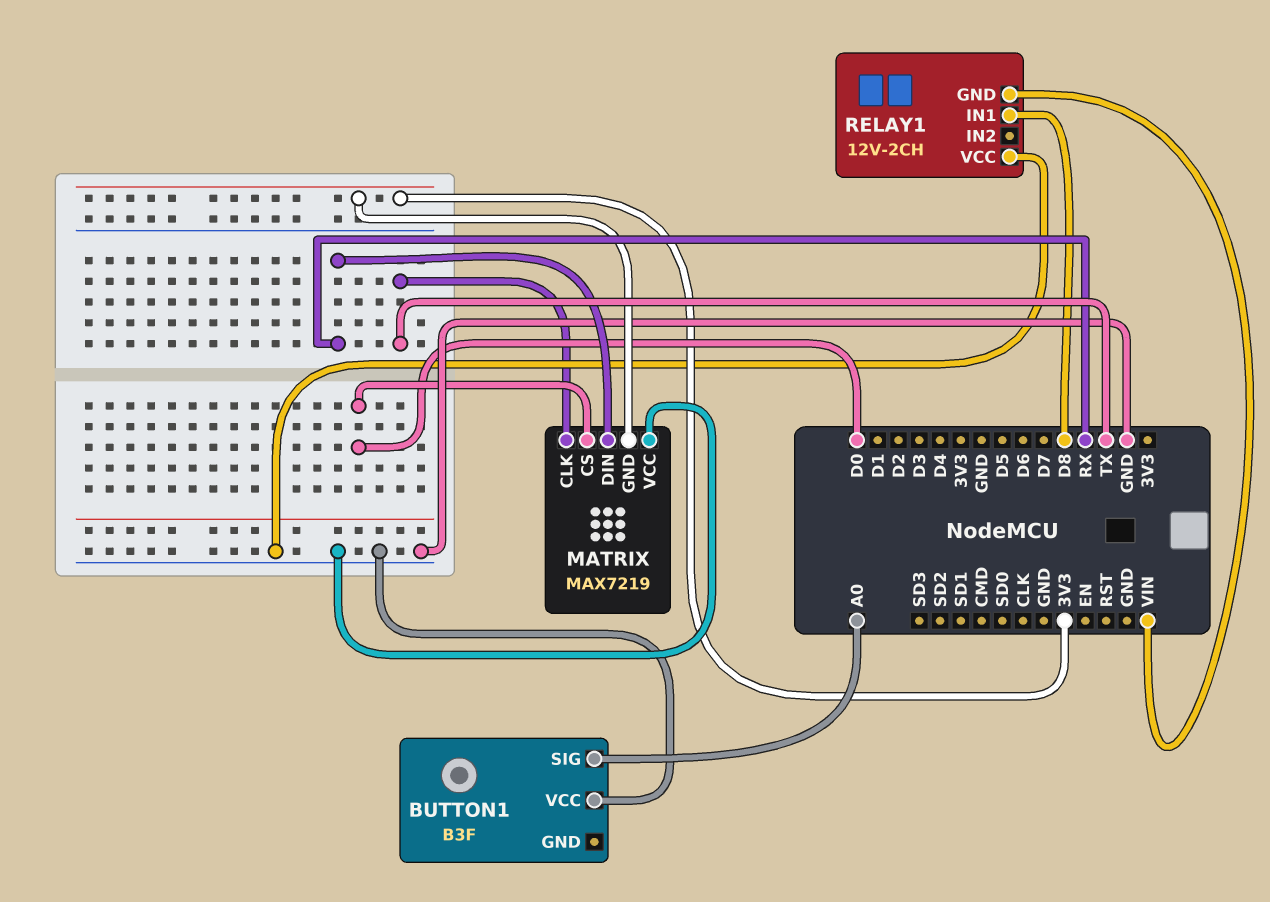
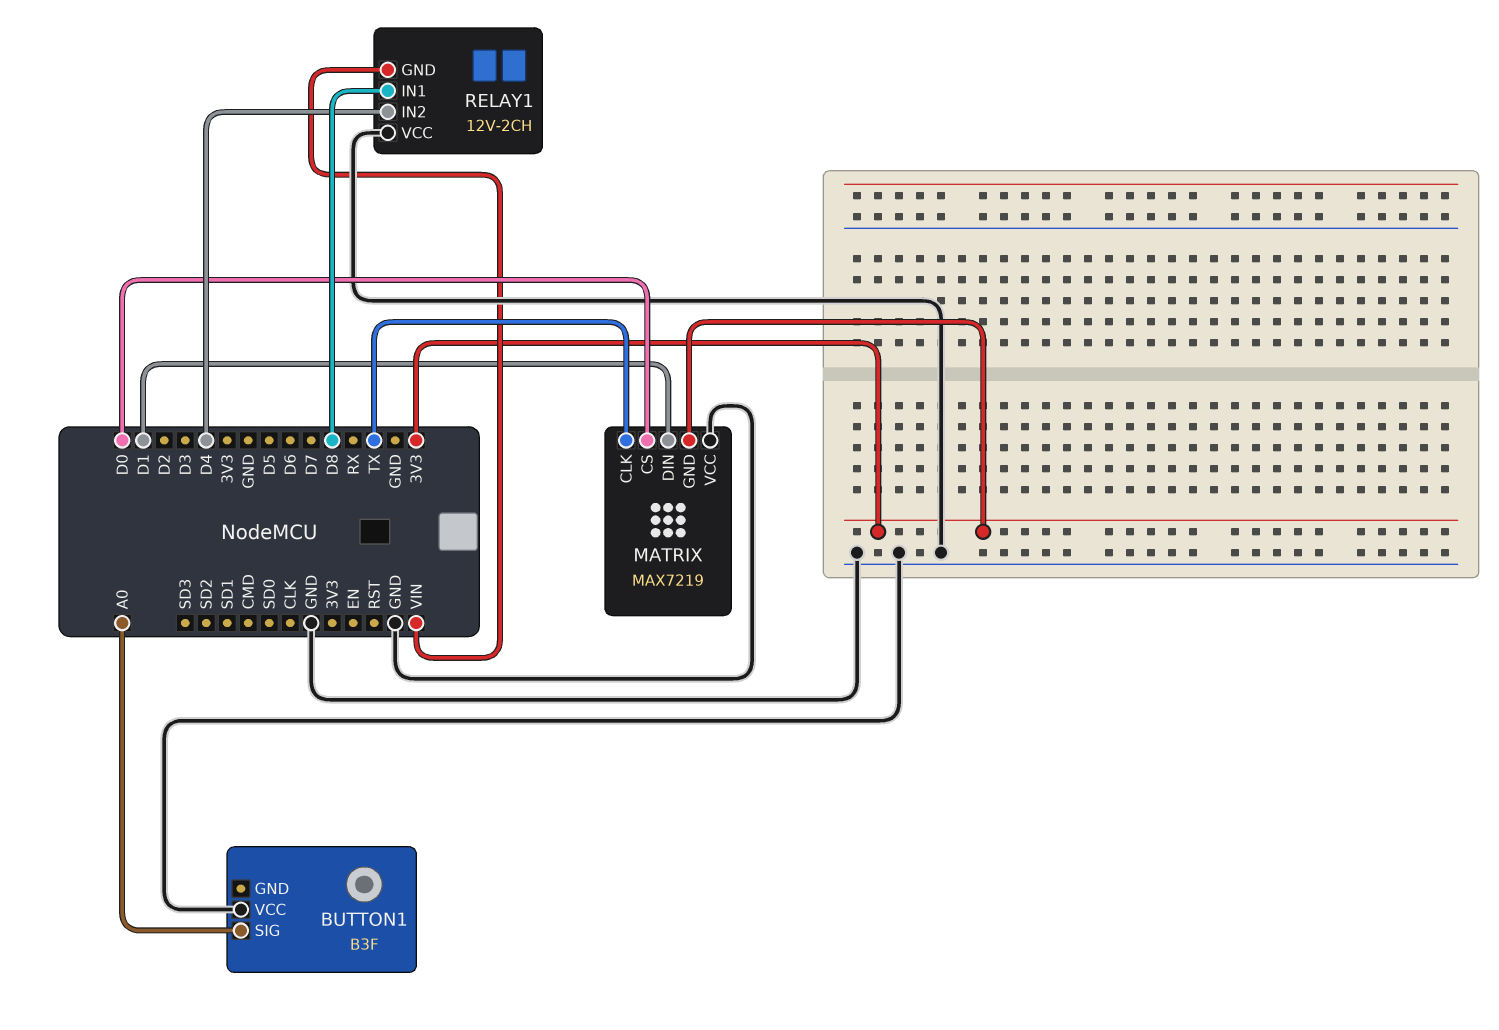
MATRIX pin DIN: RX -> D1
RELAY1 pin IN2: none -> D4

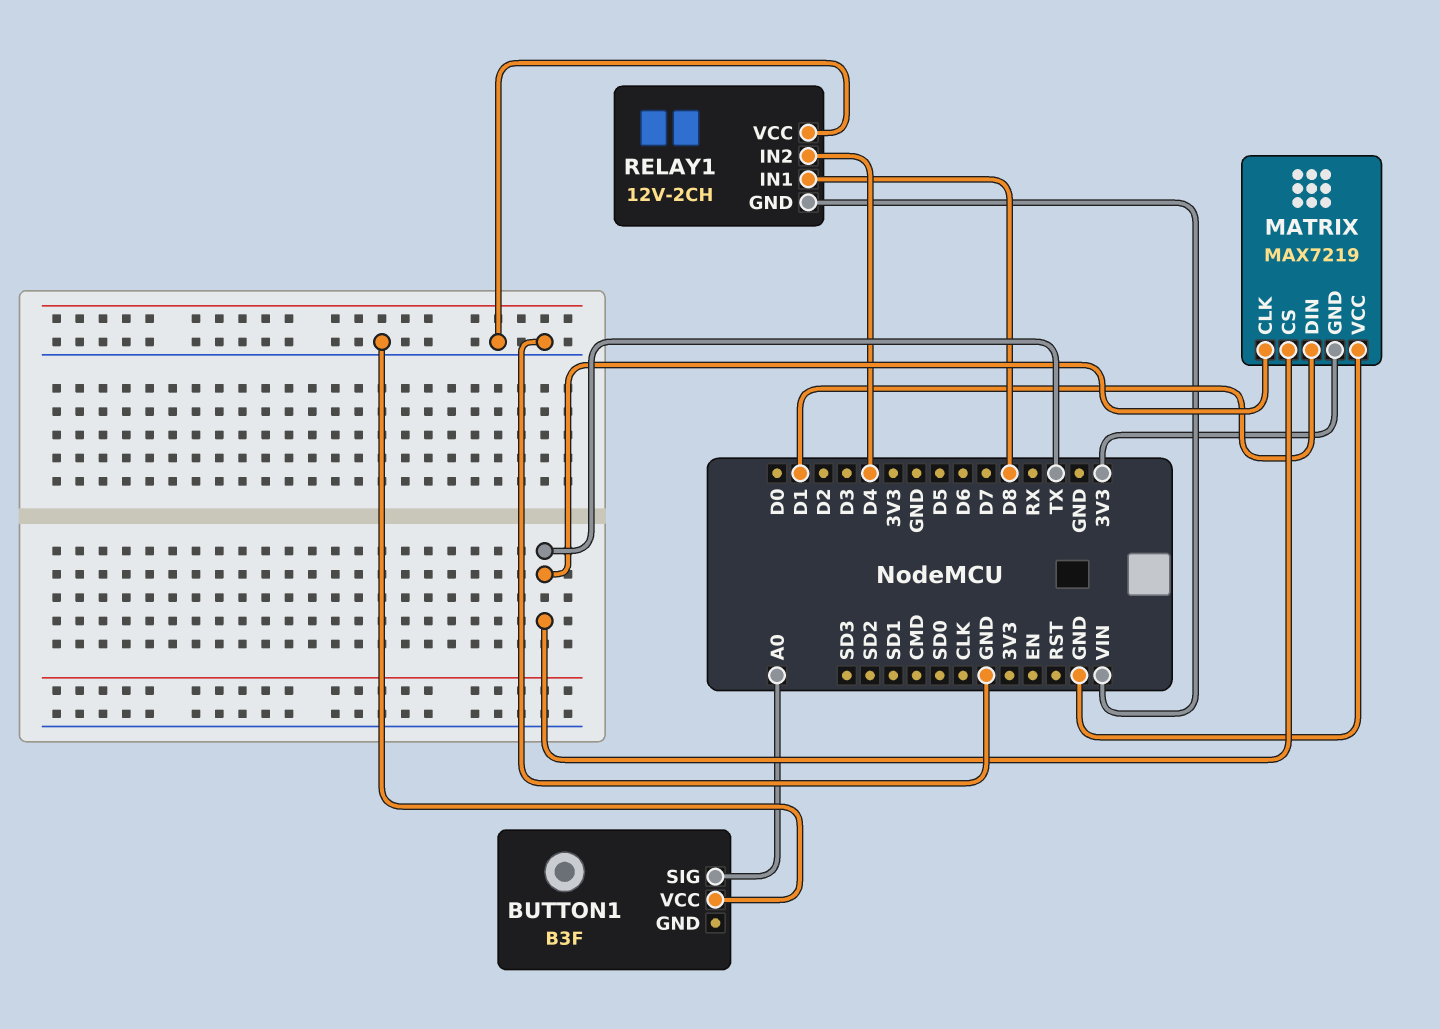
MATRIX pin CS: D0 -> TX

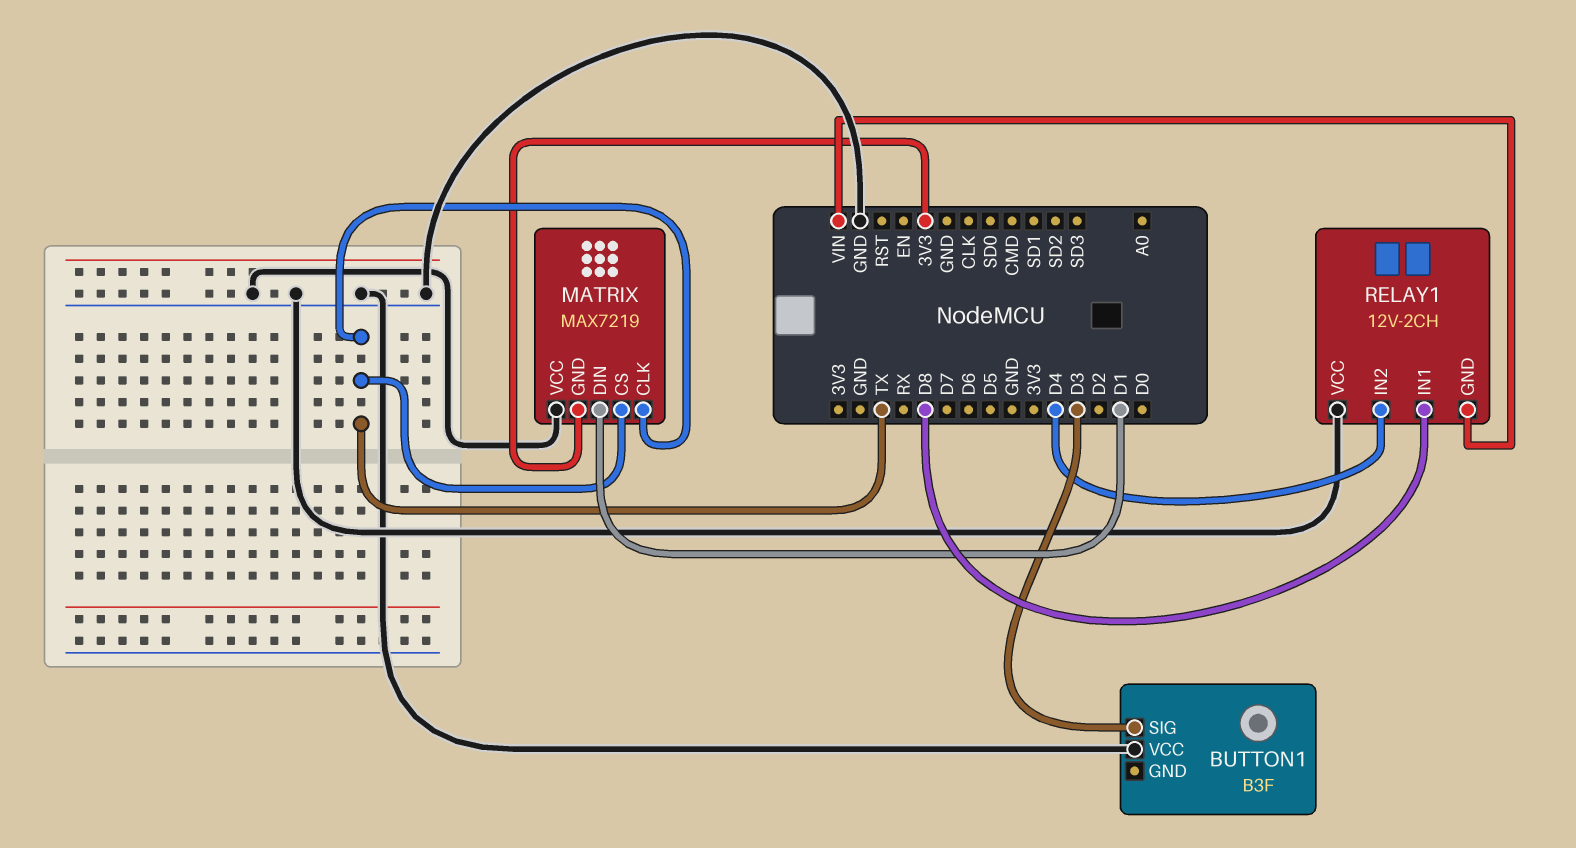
BUTTON1 pin SIG: A0 -> D3

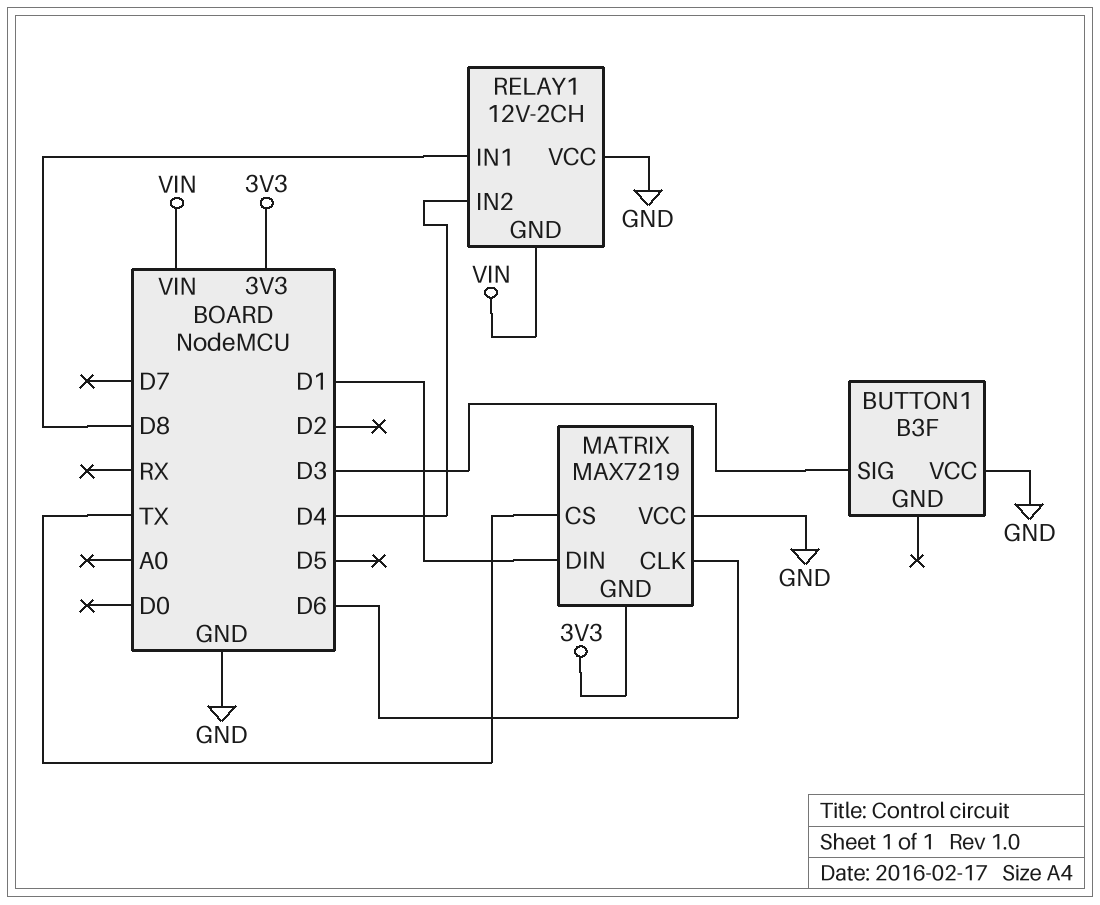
MATRIX pin CLK: TX -> D6

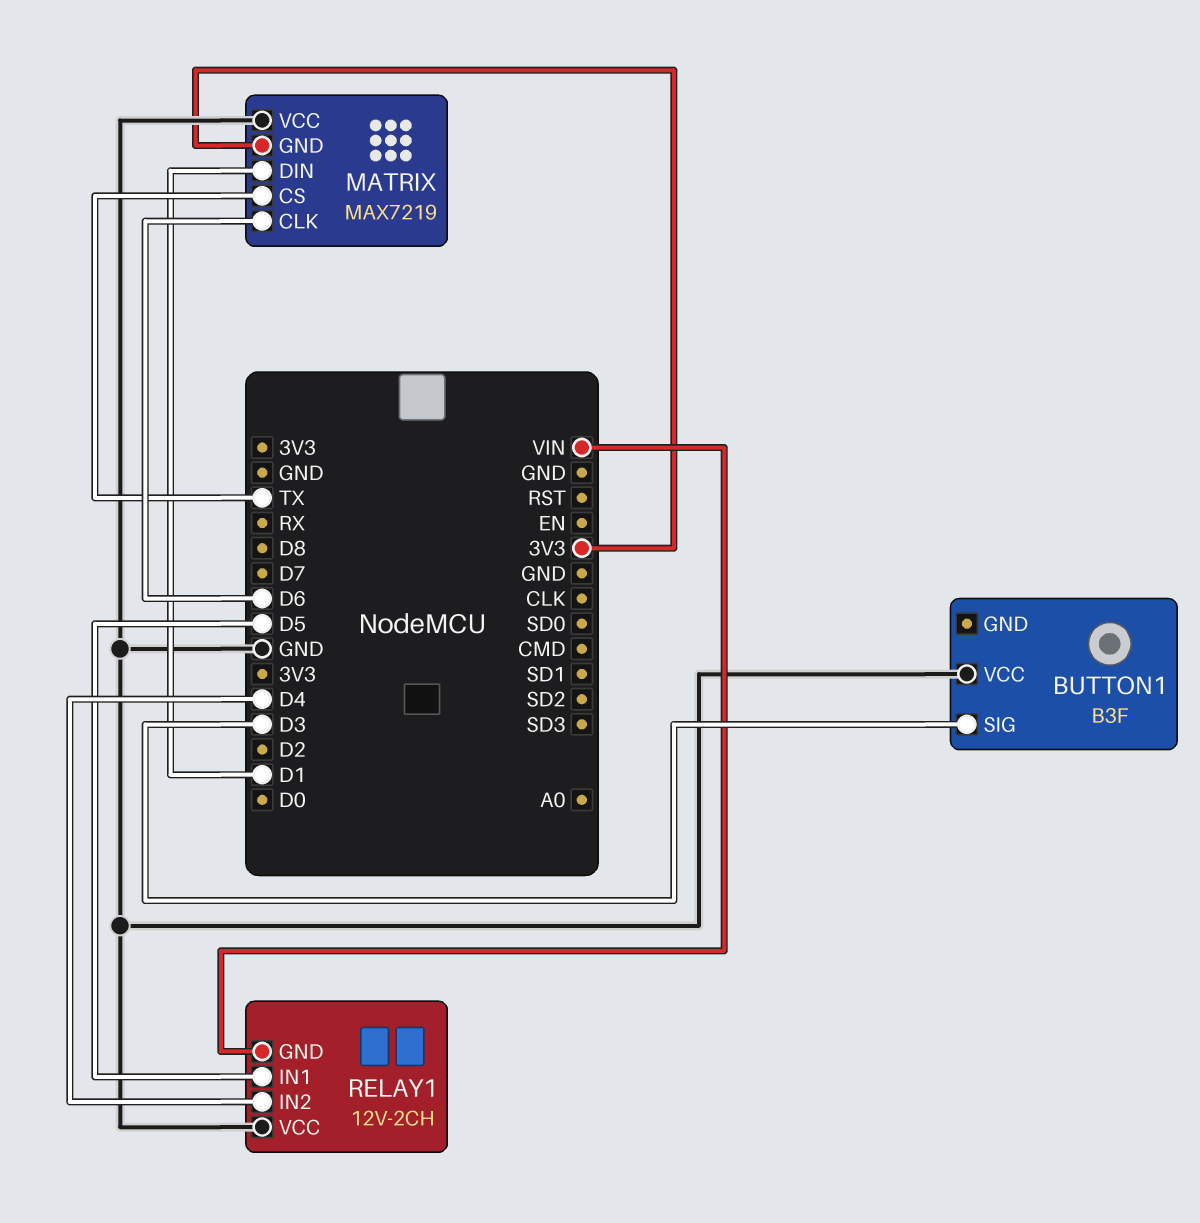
RELAY1 pin IN1: D8 -> D5

